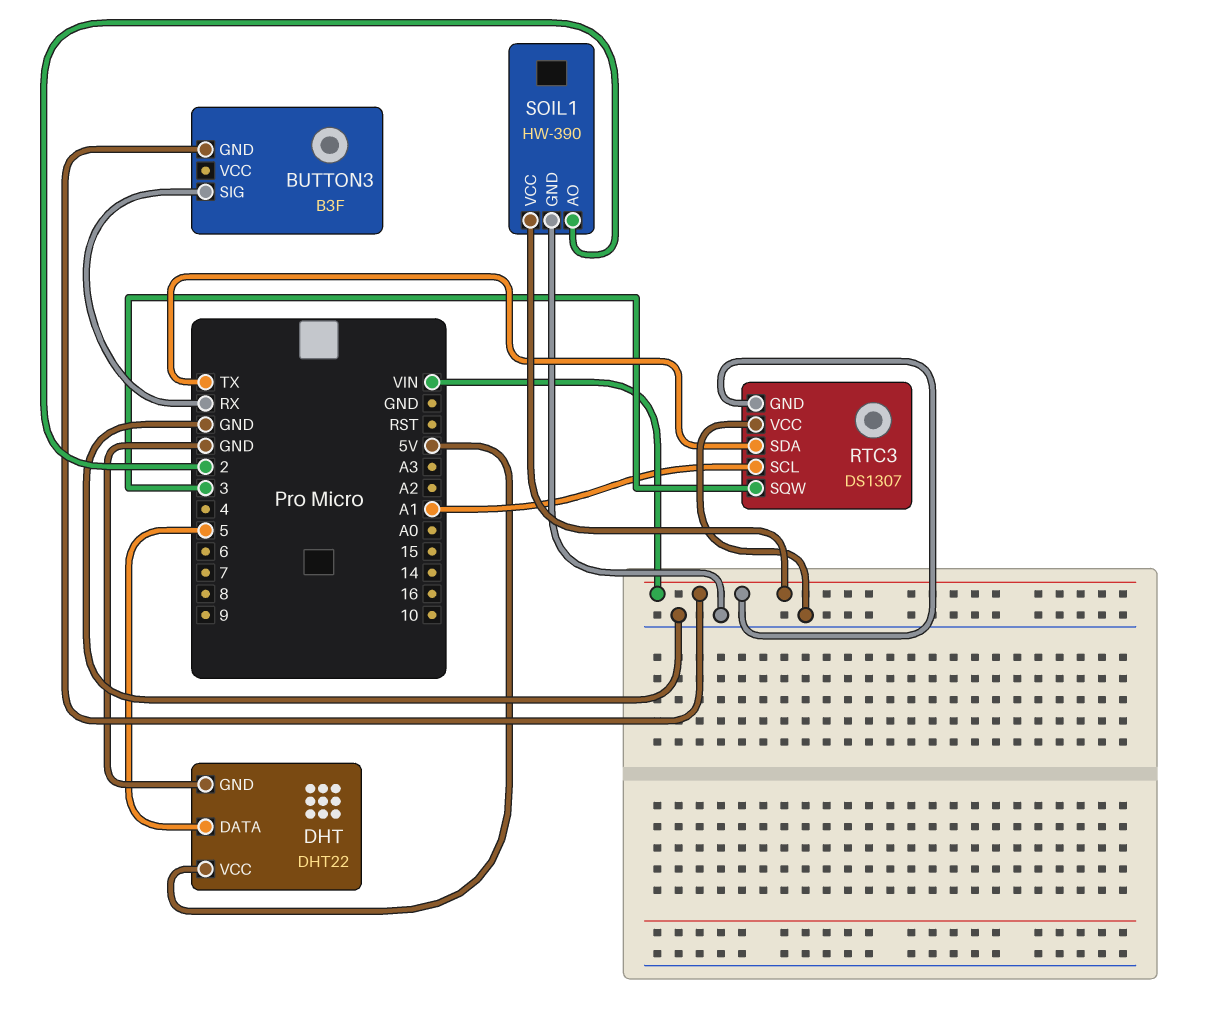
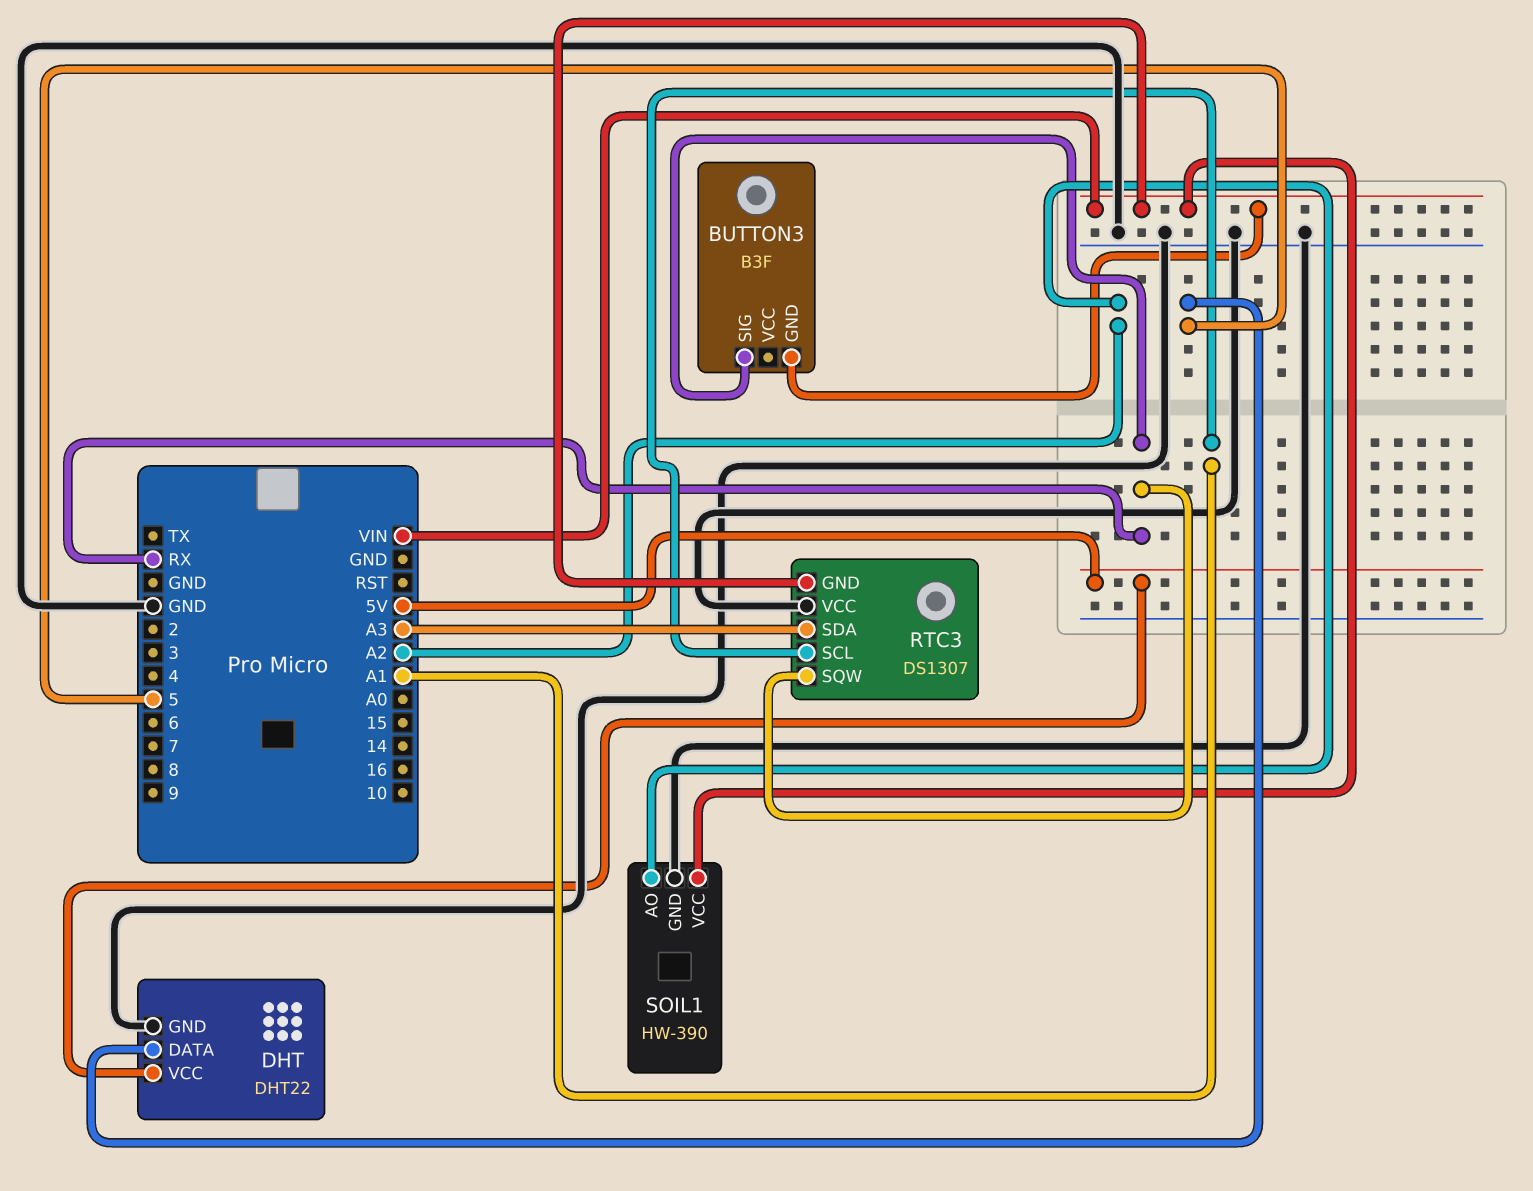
RTC3 pin SDA: TX -> A3
RTC3 pin SQW: 3 -> RX
SOIL1 pin AO: 2 -> A2

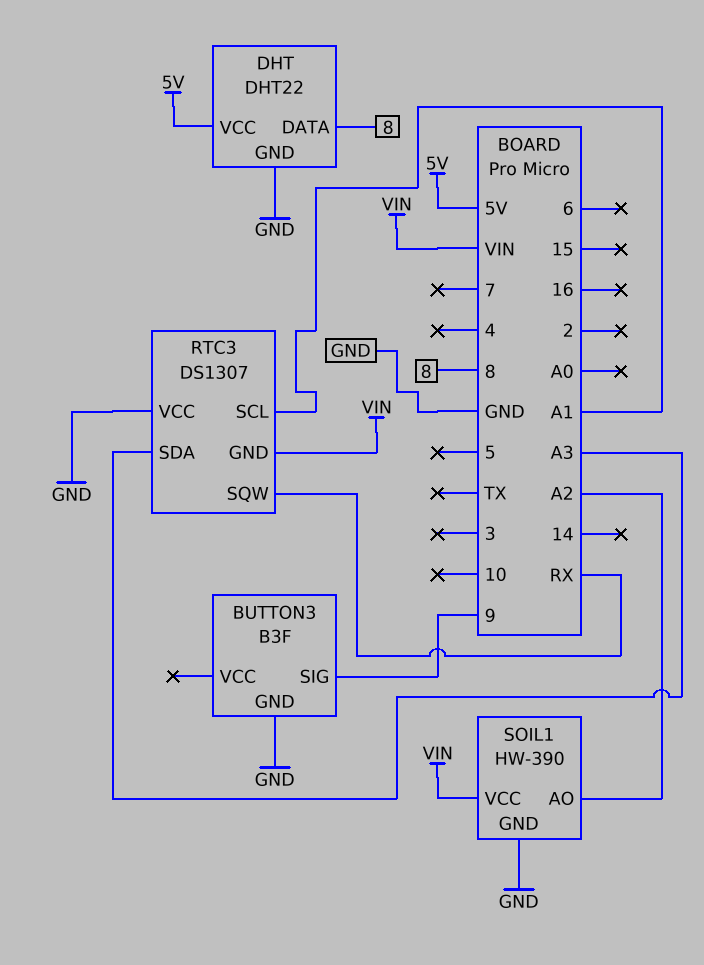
BUTTON3 pin GND: VIN -> GND
BUTTON3 pin SIG: RX -> 9
DHT pin DATA: 5 -> 8

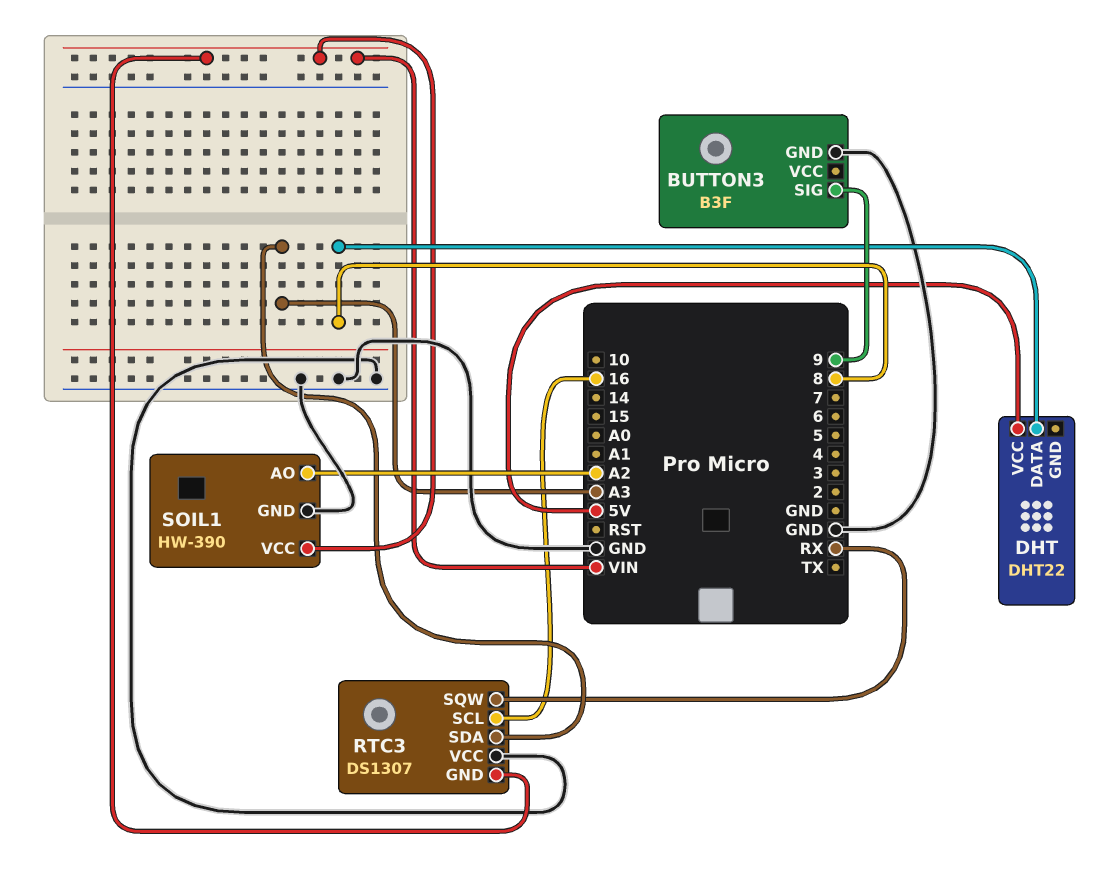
DHT pin GND: GND -> none
RTC3 pin SCL: A1 -> 16

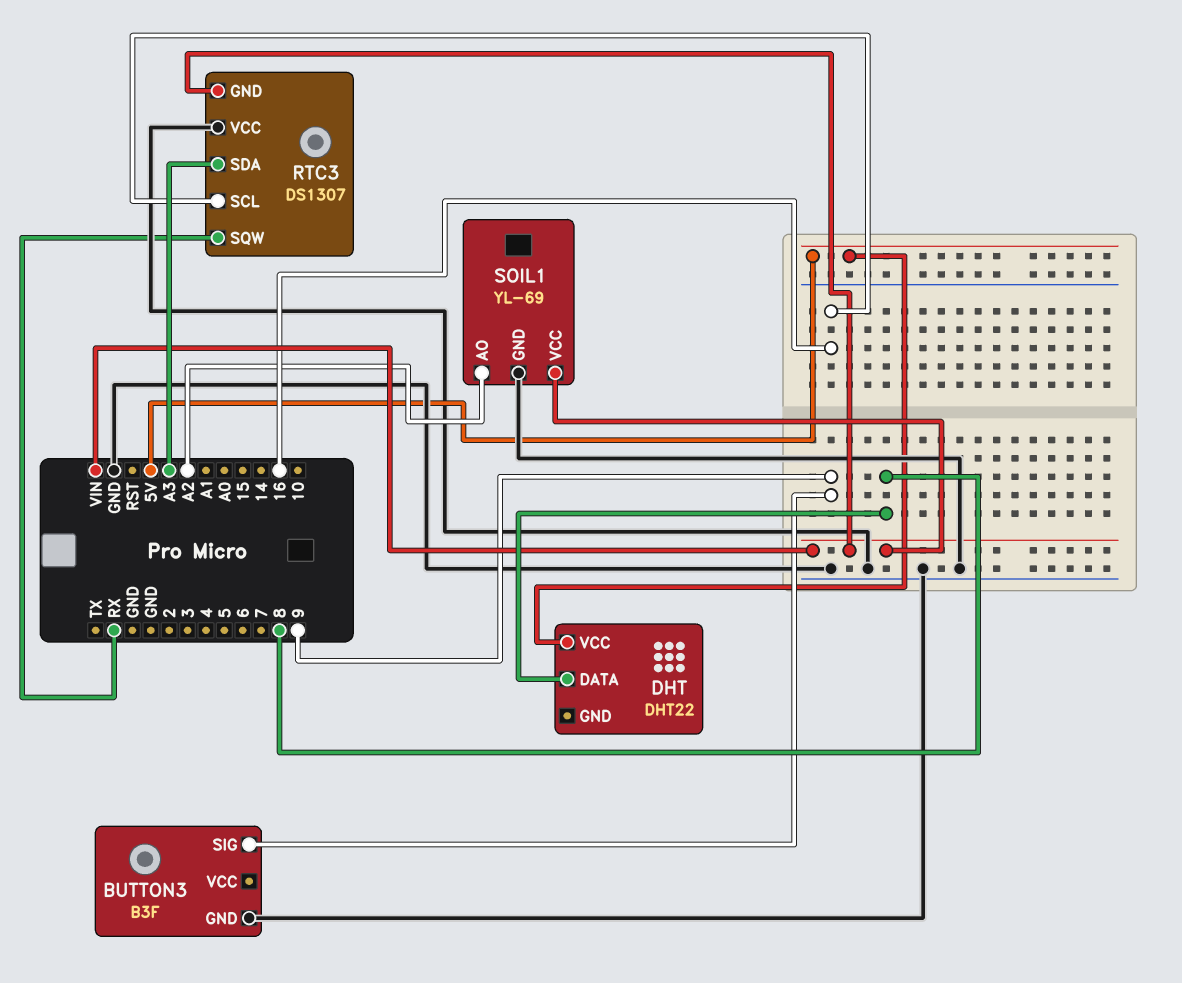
SOIL1: HW-390 -> YL-69

